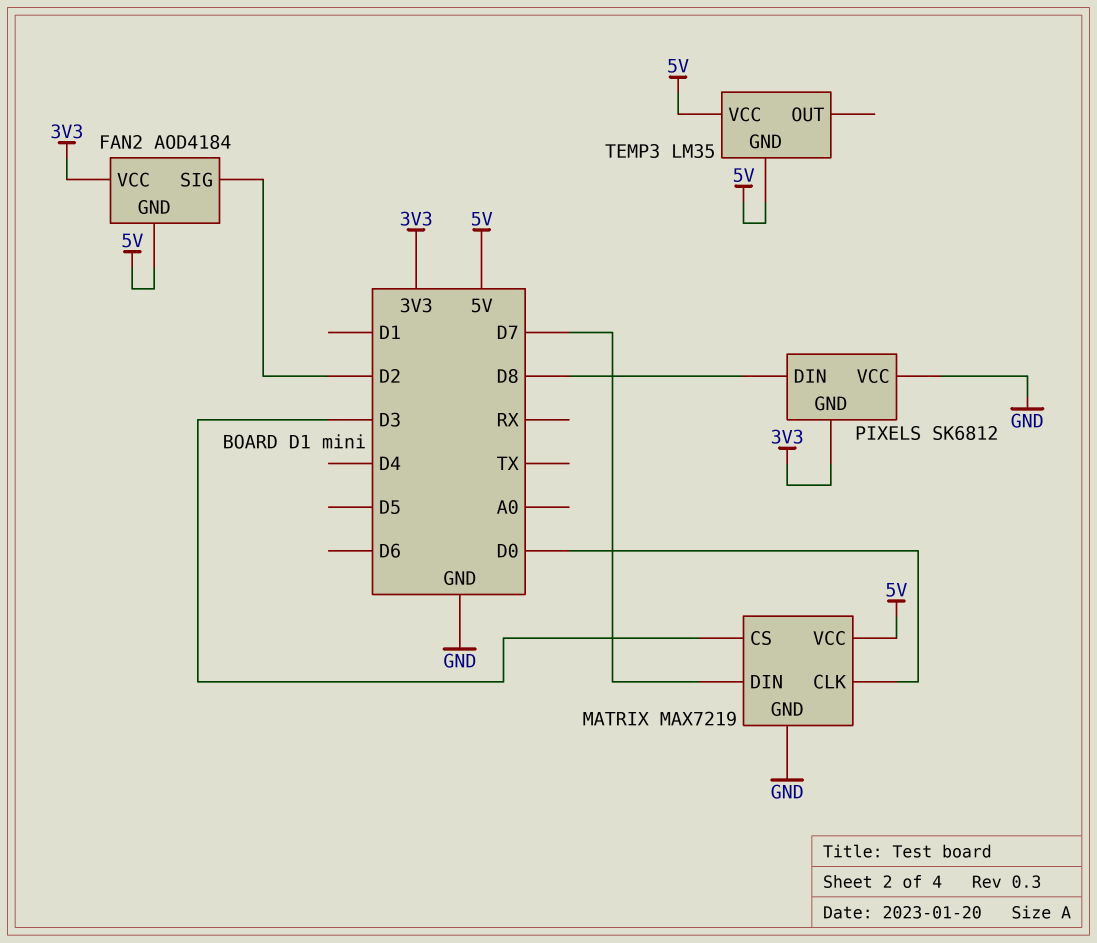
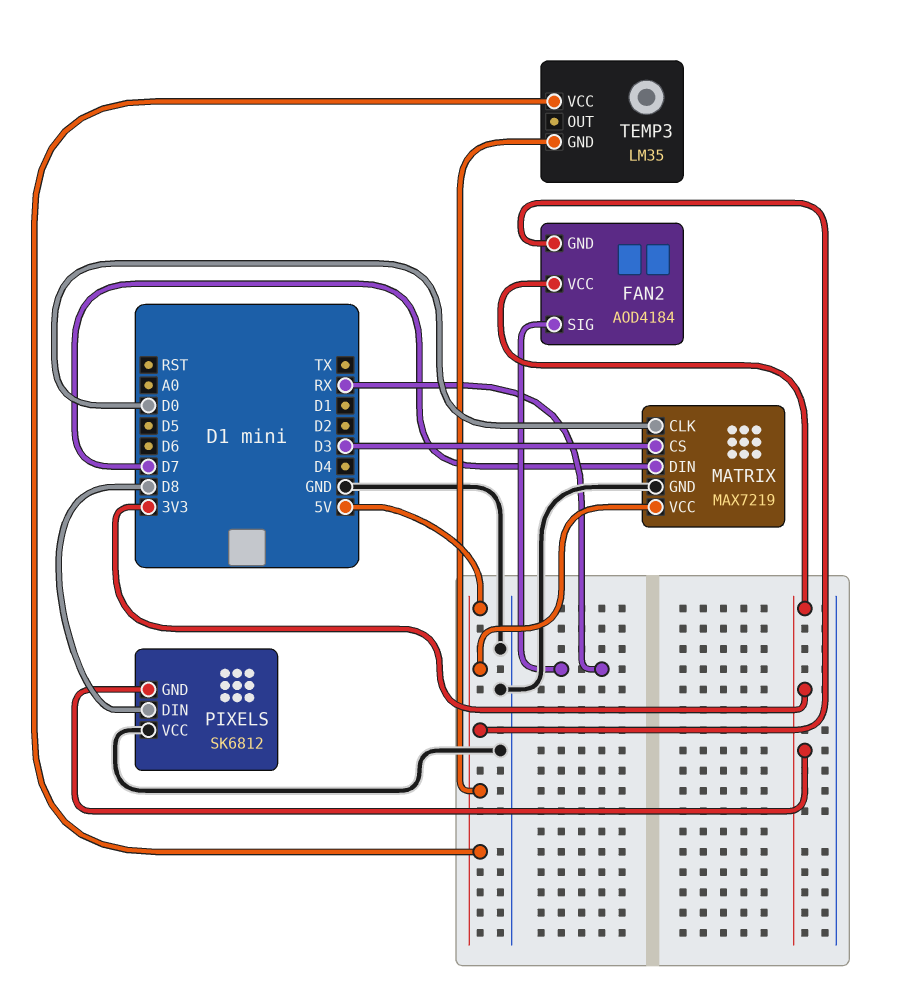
FAN2 pin SIG: D2 -> RX

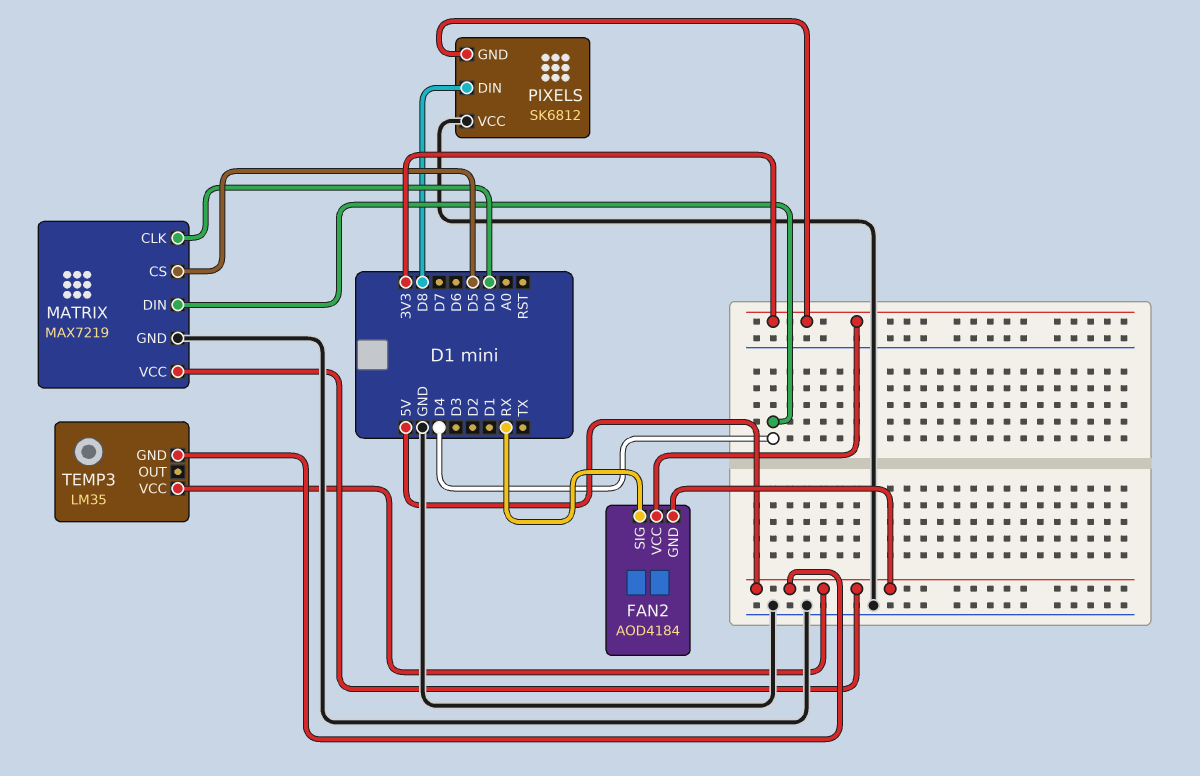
MATRIX pin CS: D3 -> D5
MATRIX pin DIN: D7 -> D4

